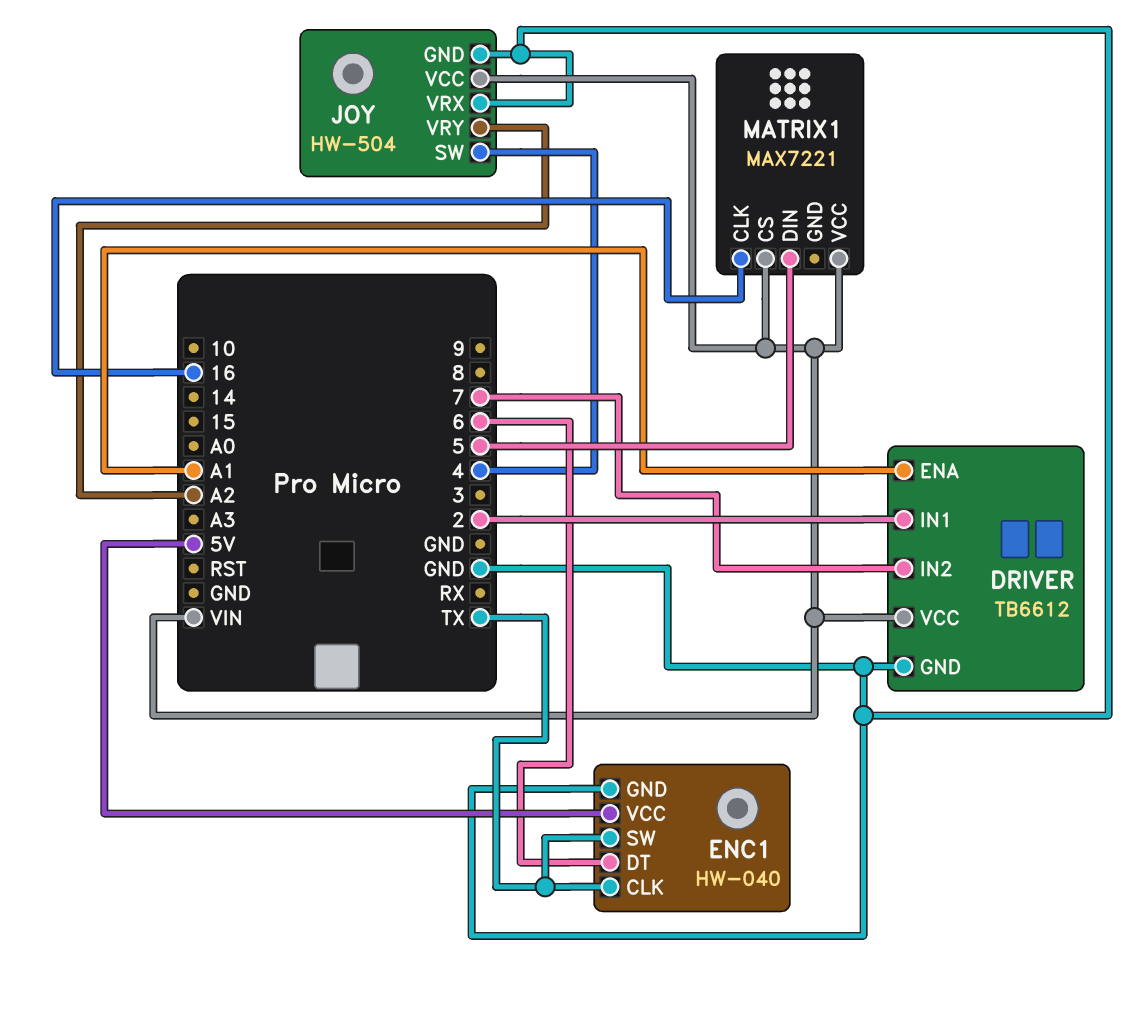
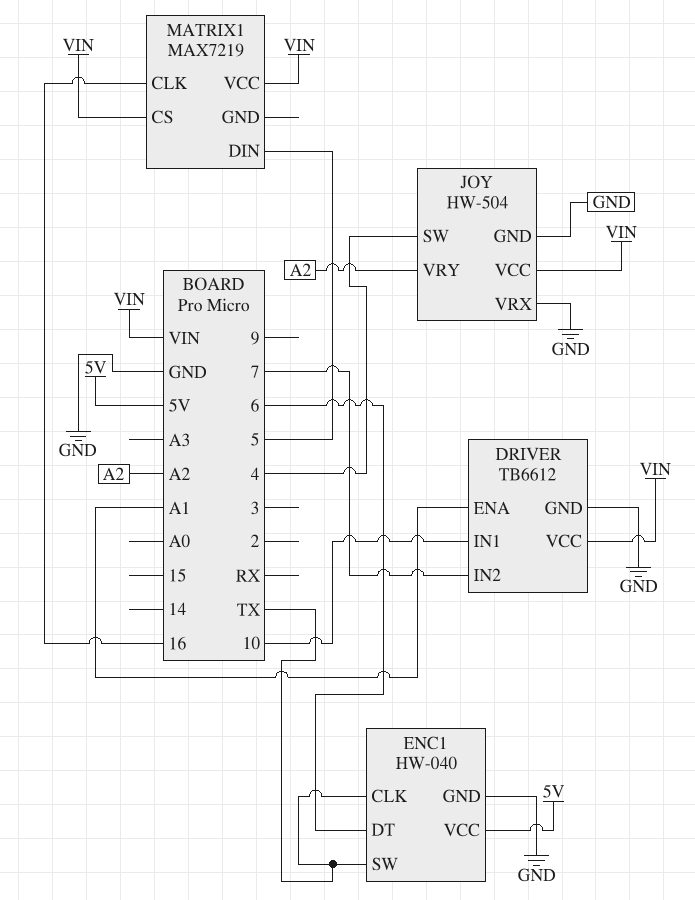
DRIVER pin IN1: 2 -> 10
MATRIX1: MAX7221 -> MAX7219

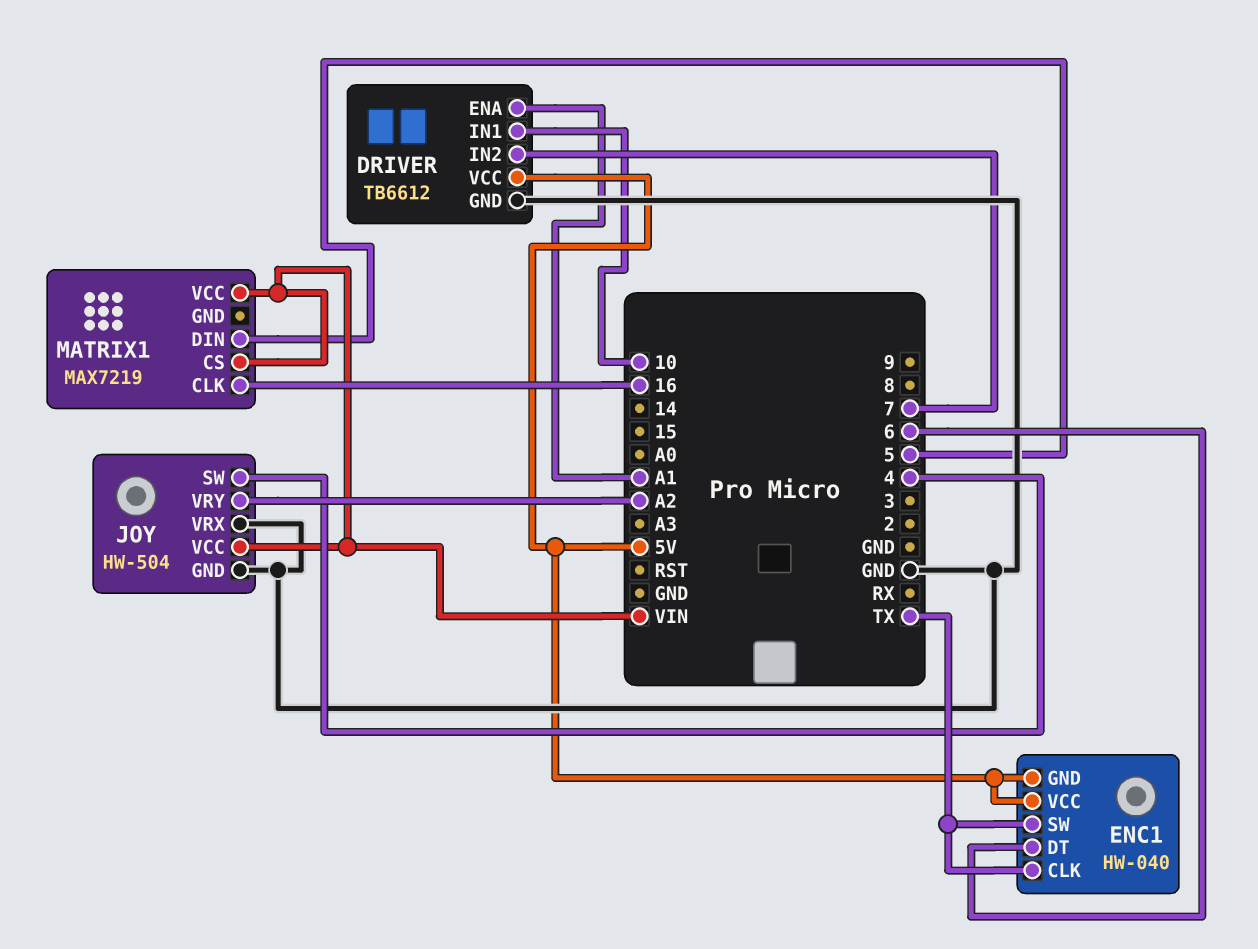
DRIVER pin VCC: VIN -> 5V
ENC1 pin GND: GND -> 5V

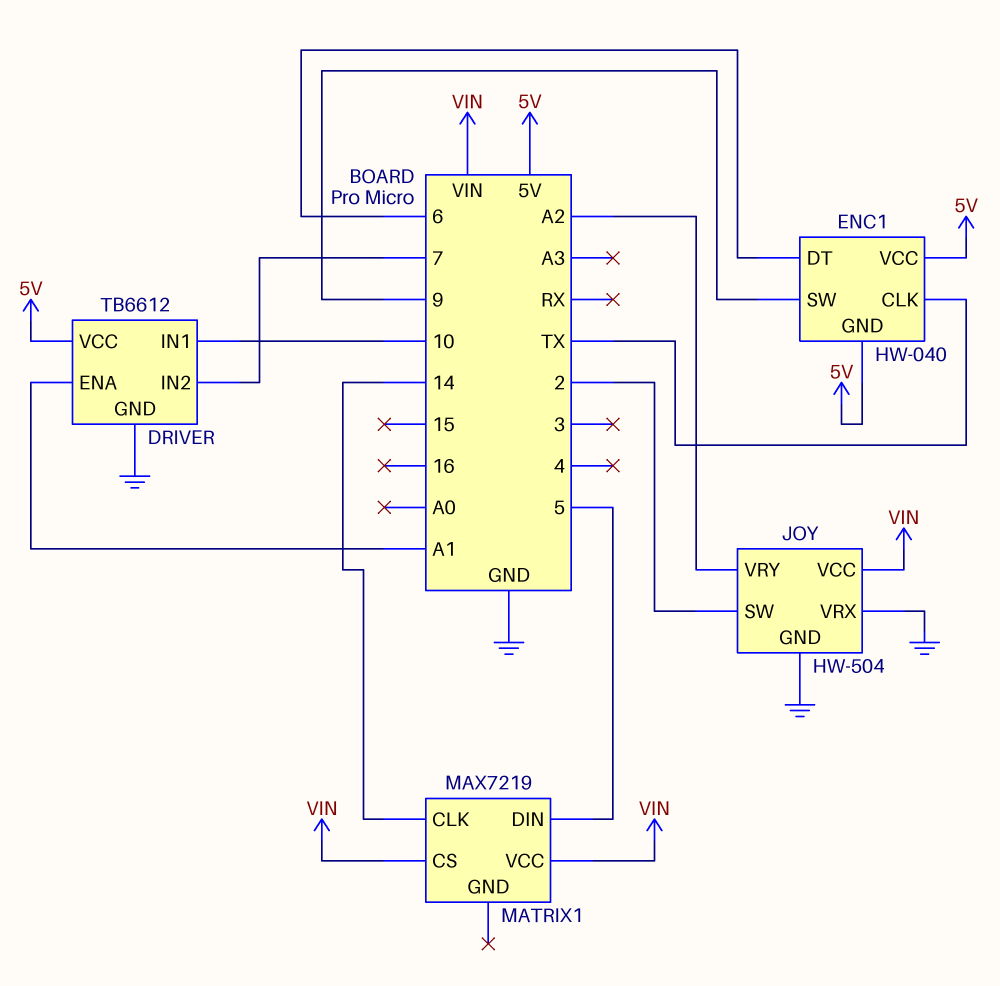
ENC1 pin SW: TX -> 9
JOY pin SW: 4 -> 2
MATRIX1 pin CLK: 16 -> 14

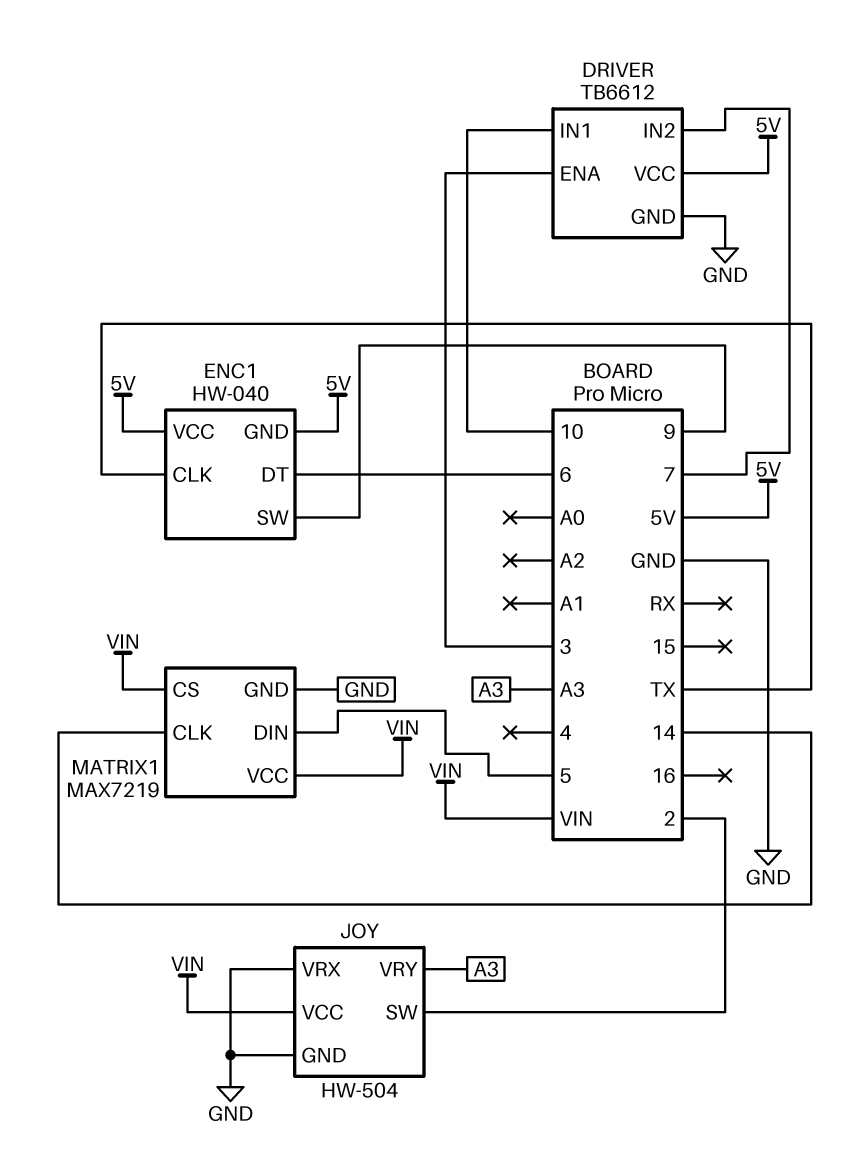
DRIVER pin ENA: A1 -> 3
JOY pin VRY: A2 -> A3
MATRIX1 pin GND: none -> GND

